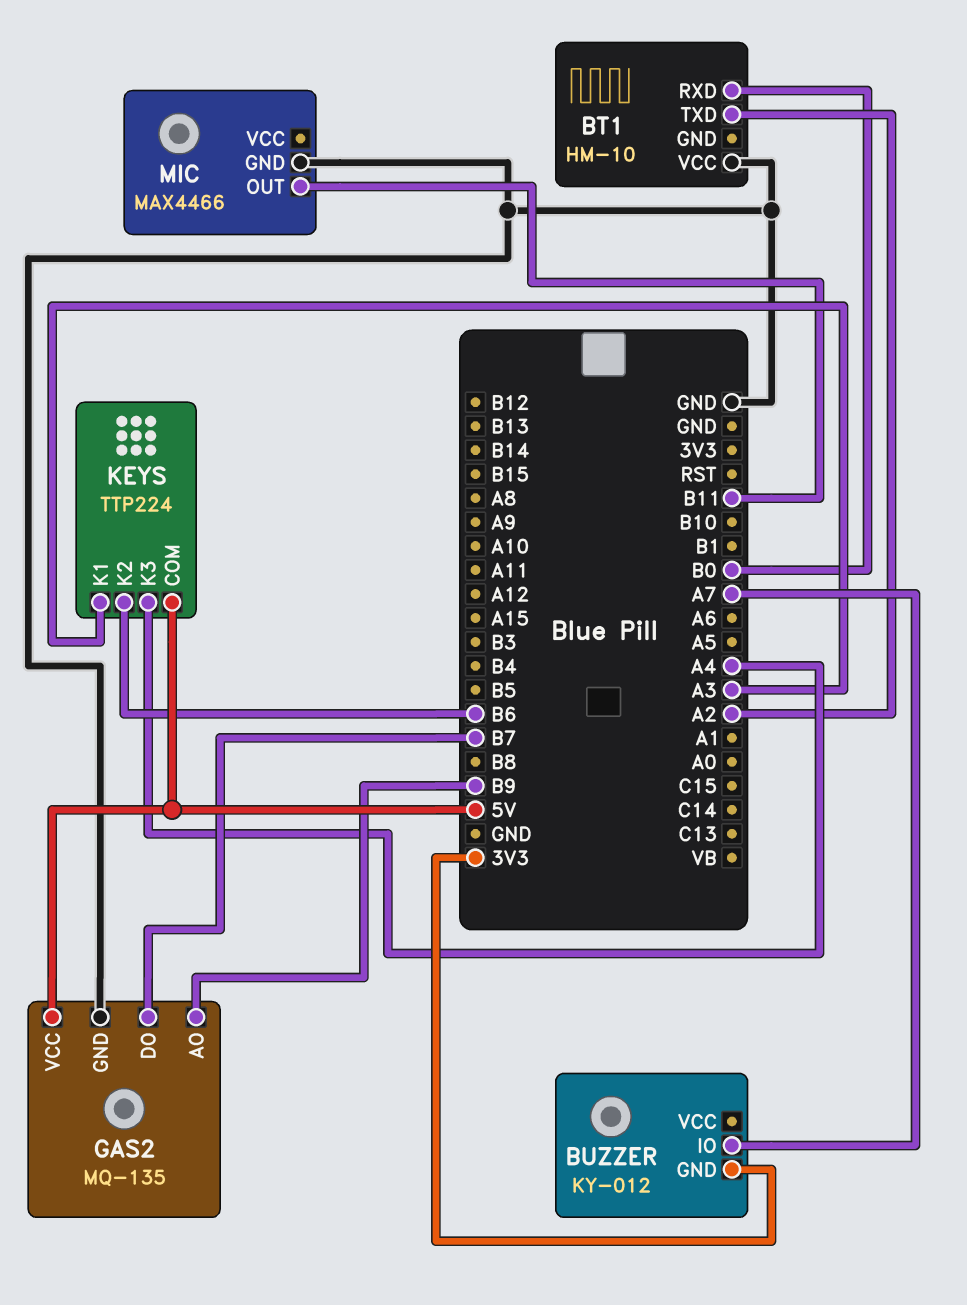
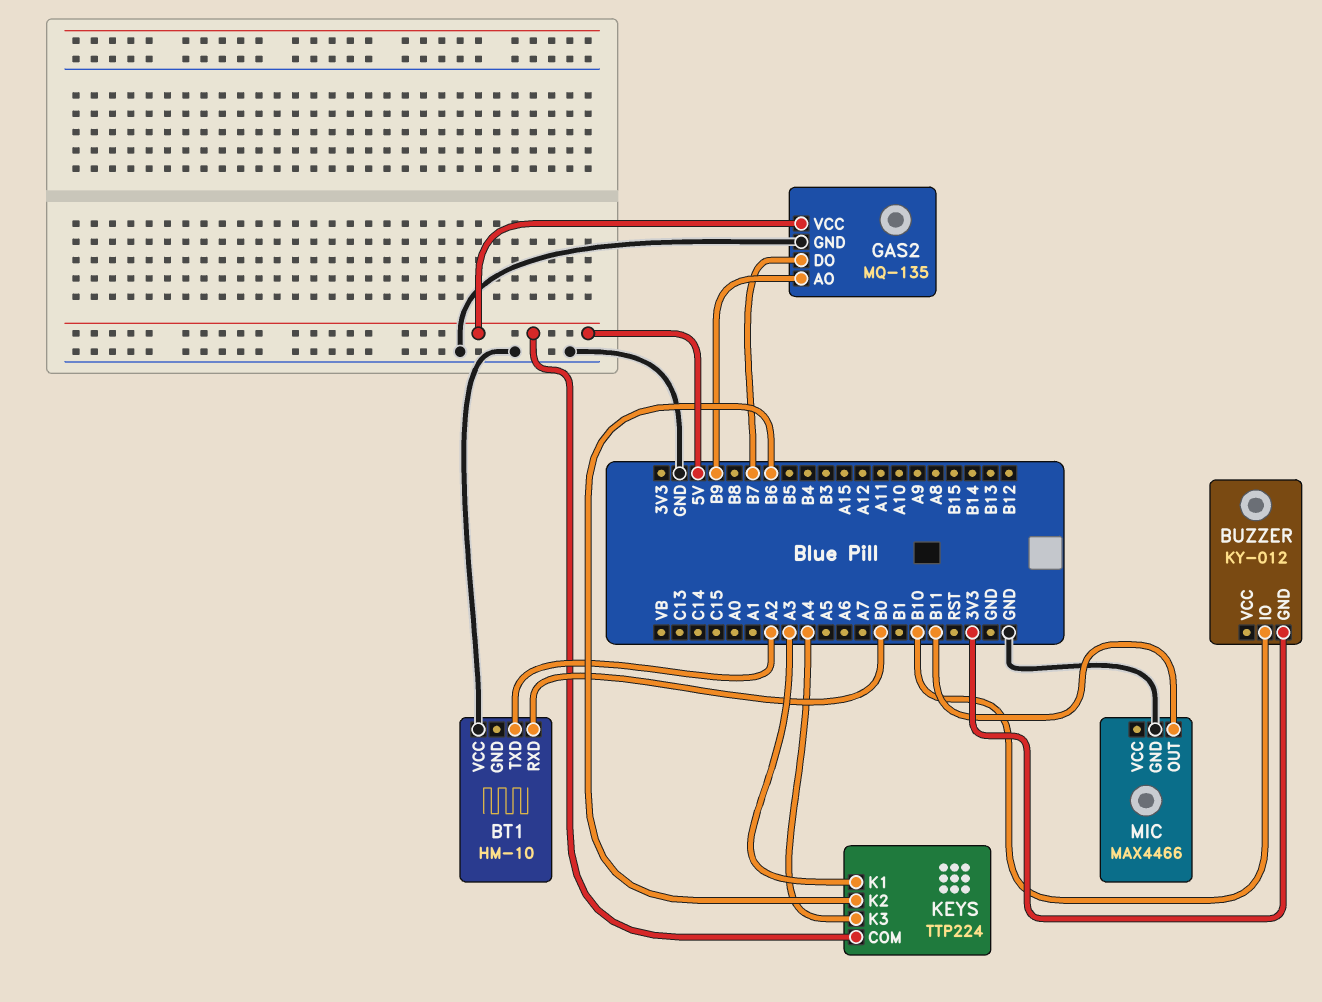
BUZZER pin IO: A7 -> B10

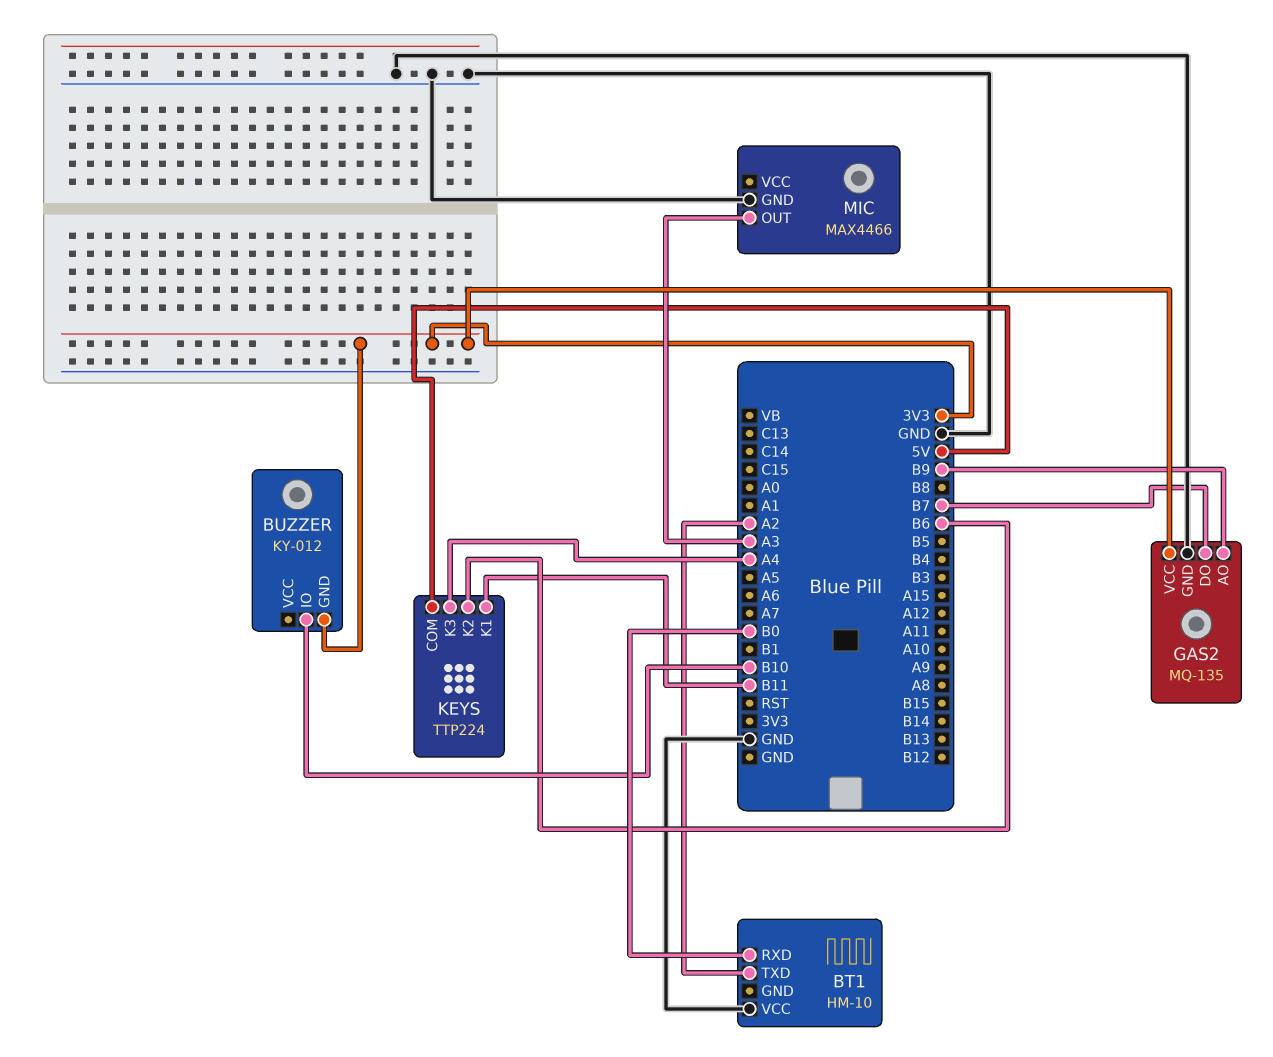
GAS2 pin VCC: 5V -> 3V3
KEYS pin K1: A3 -> B11
MIC pin OUT: B11 -> A3

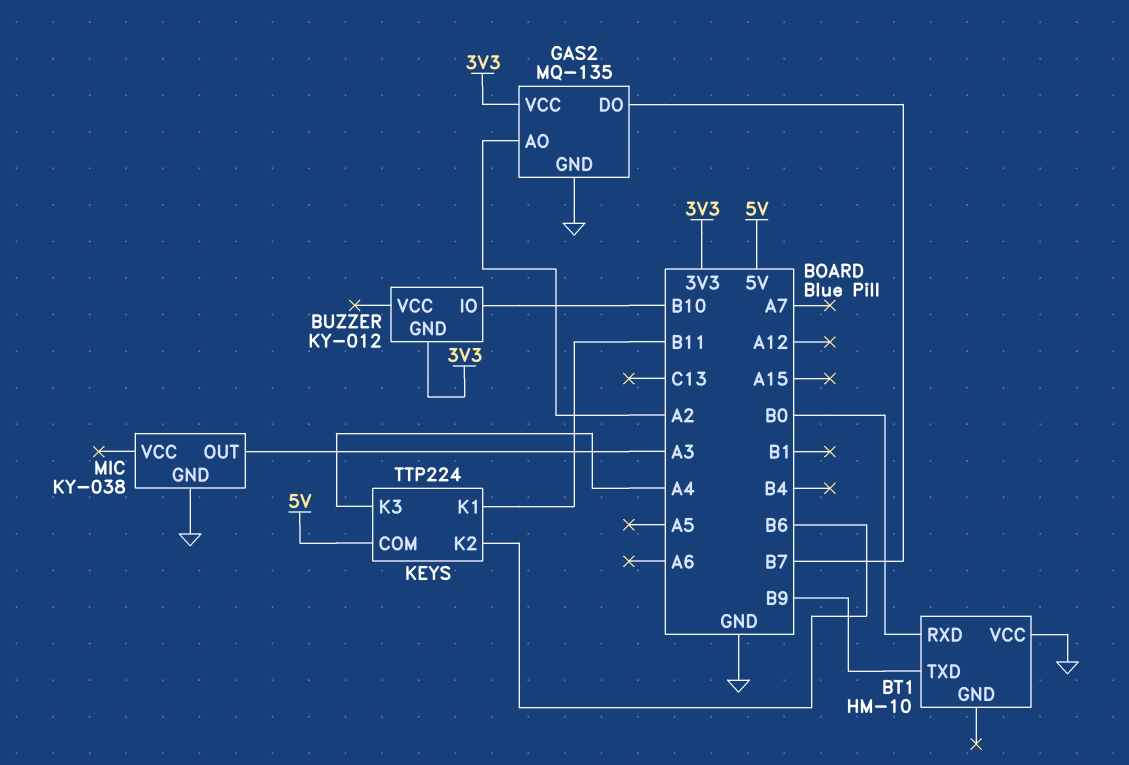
BT1 pin TXD: A2 -> B9
GAS2 pin AO: B9 -> A2
MIC: MAX4466 -> KY-038

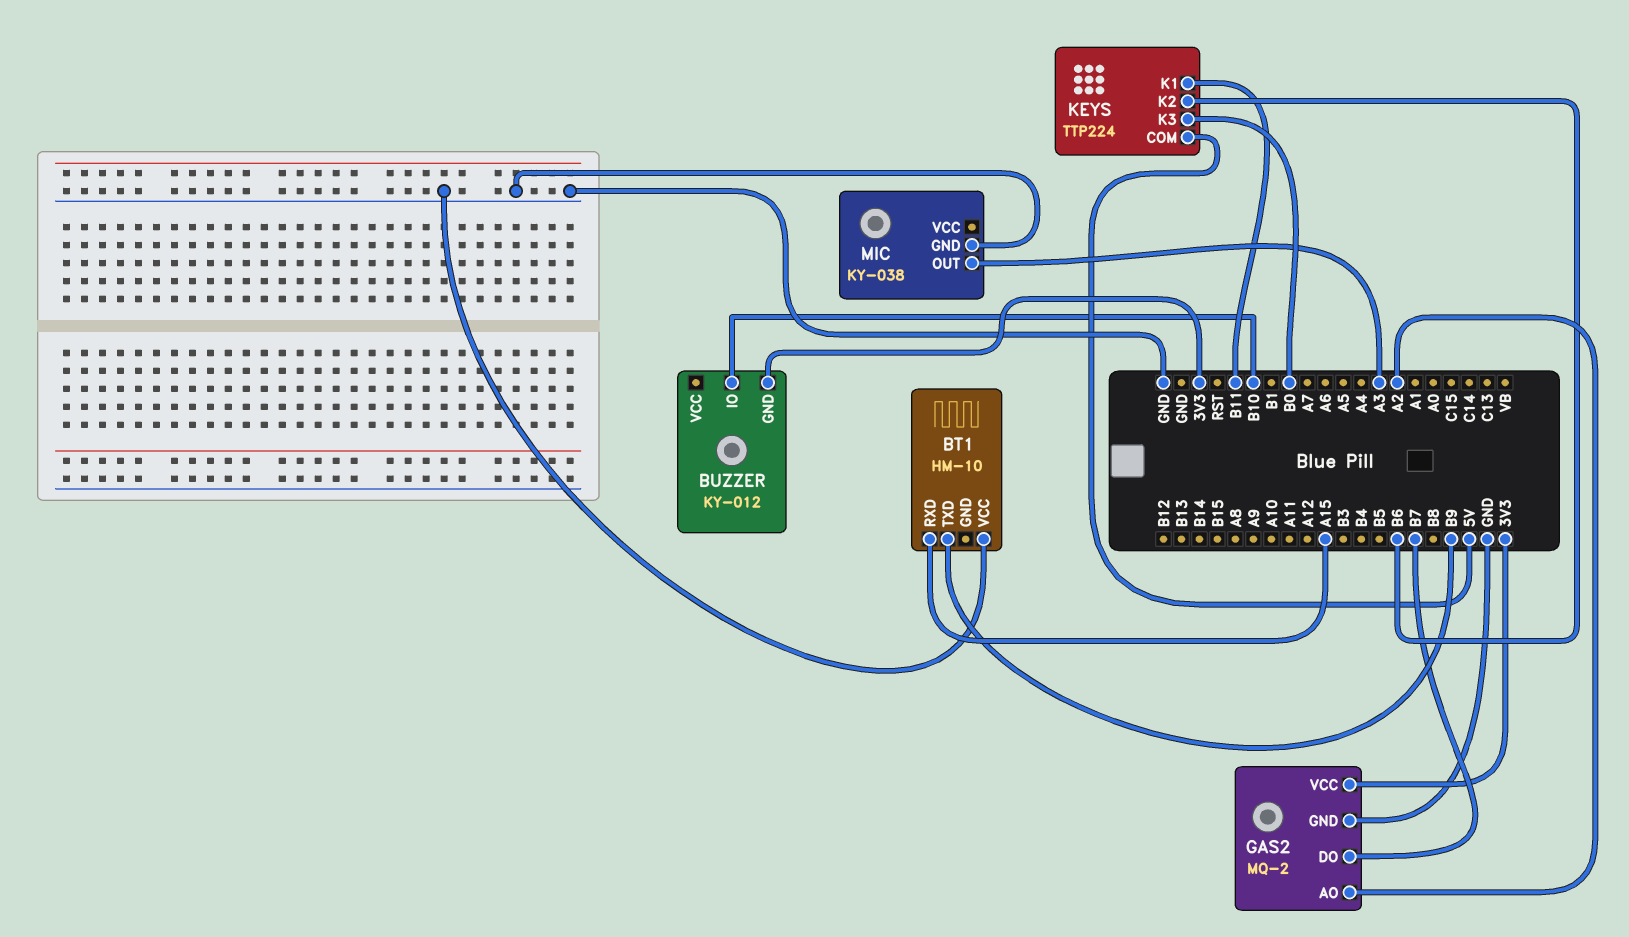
BT1 pin RXD: B0 -> A15
GAS2: MQ-135 -> MQ-2
KEYS pin K3: A4 -> B0

